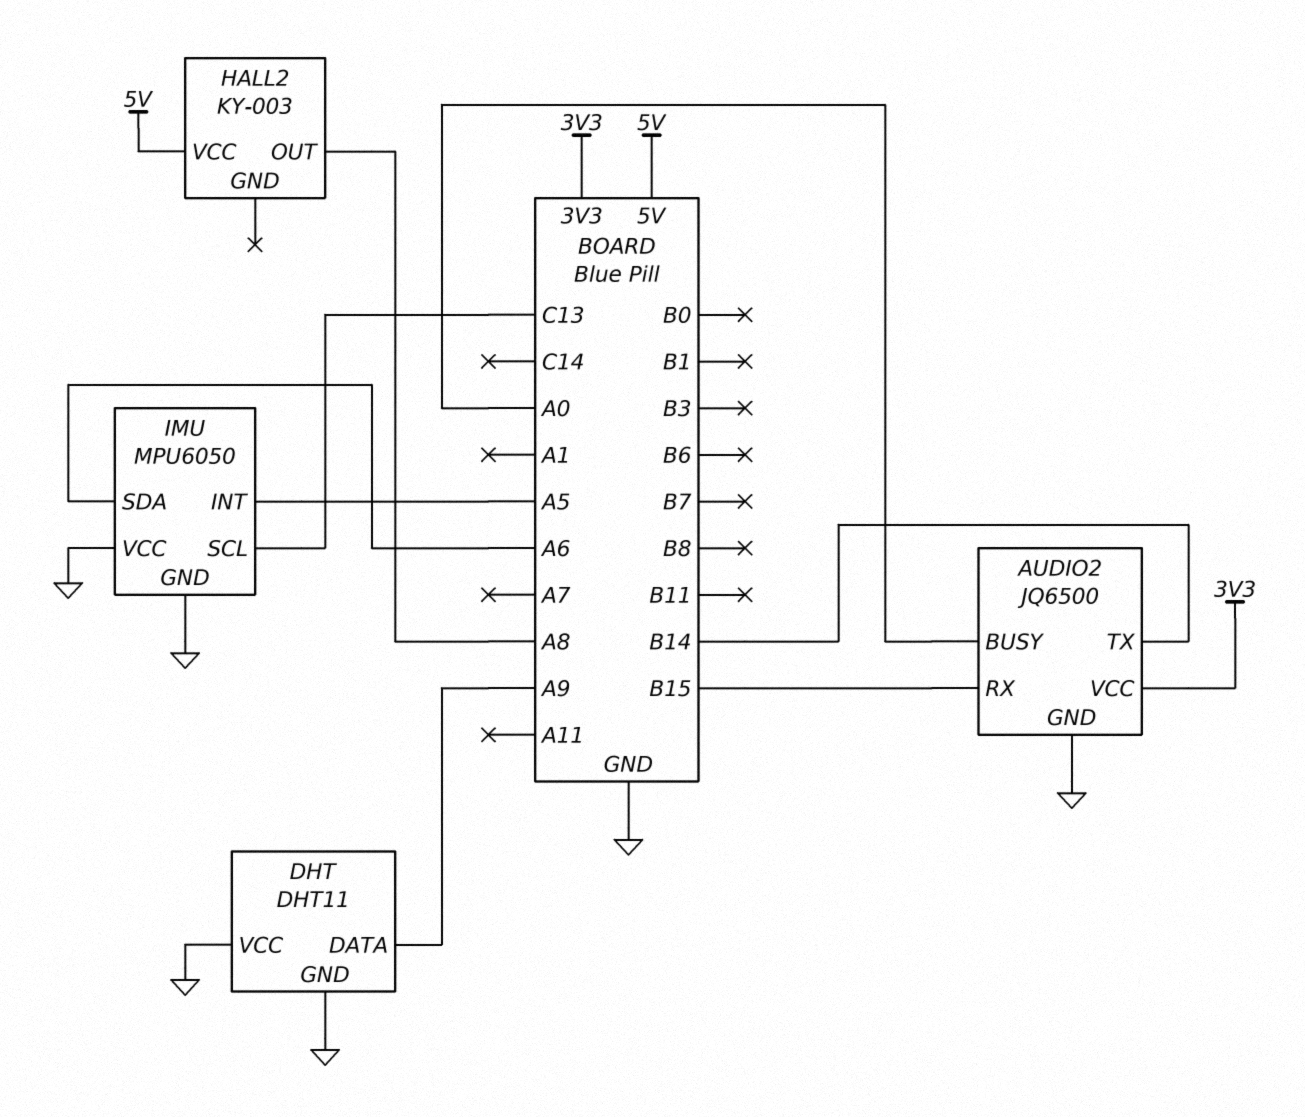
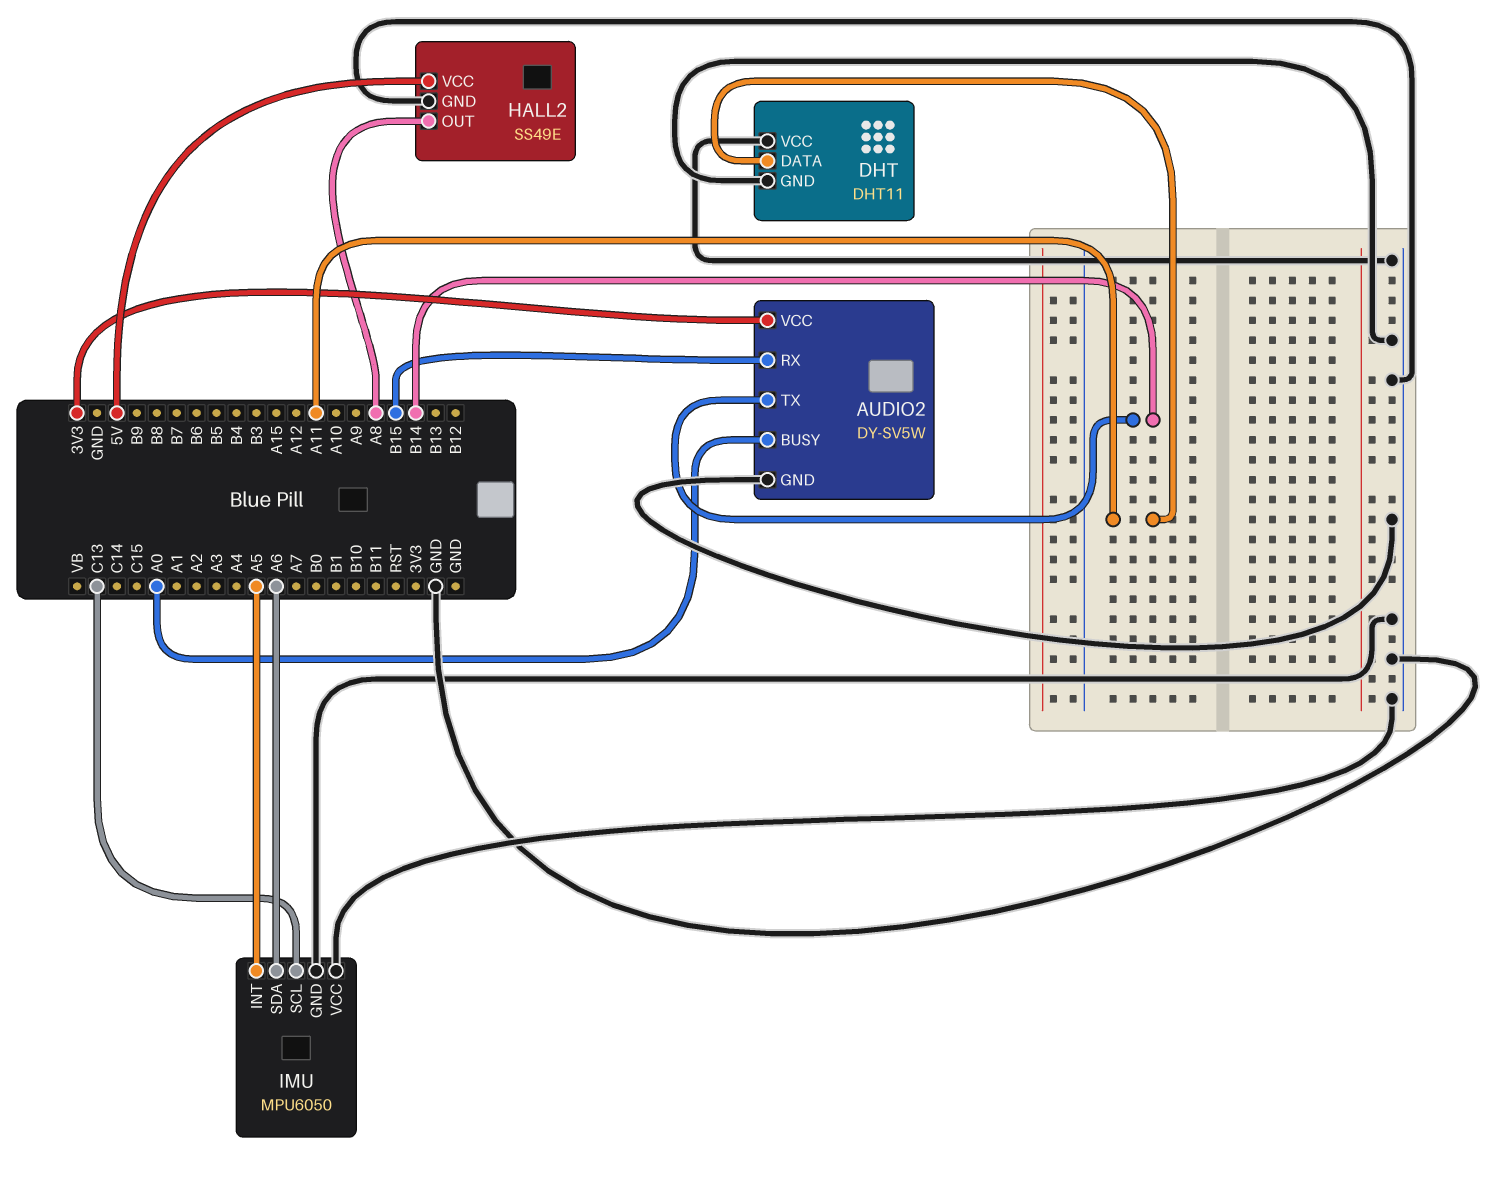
AUDIO2: JQ6500 -> DY-SV5W
DHT pin DATA: A9 -> A11
HALL2: KY-003 -> SS49E
HALL2 pin GND: none -> GND

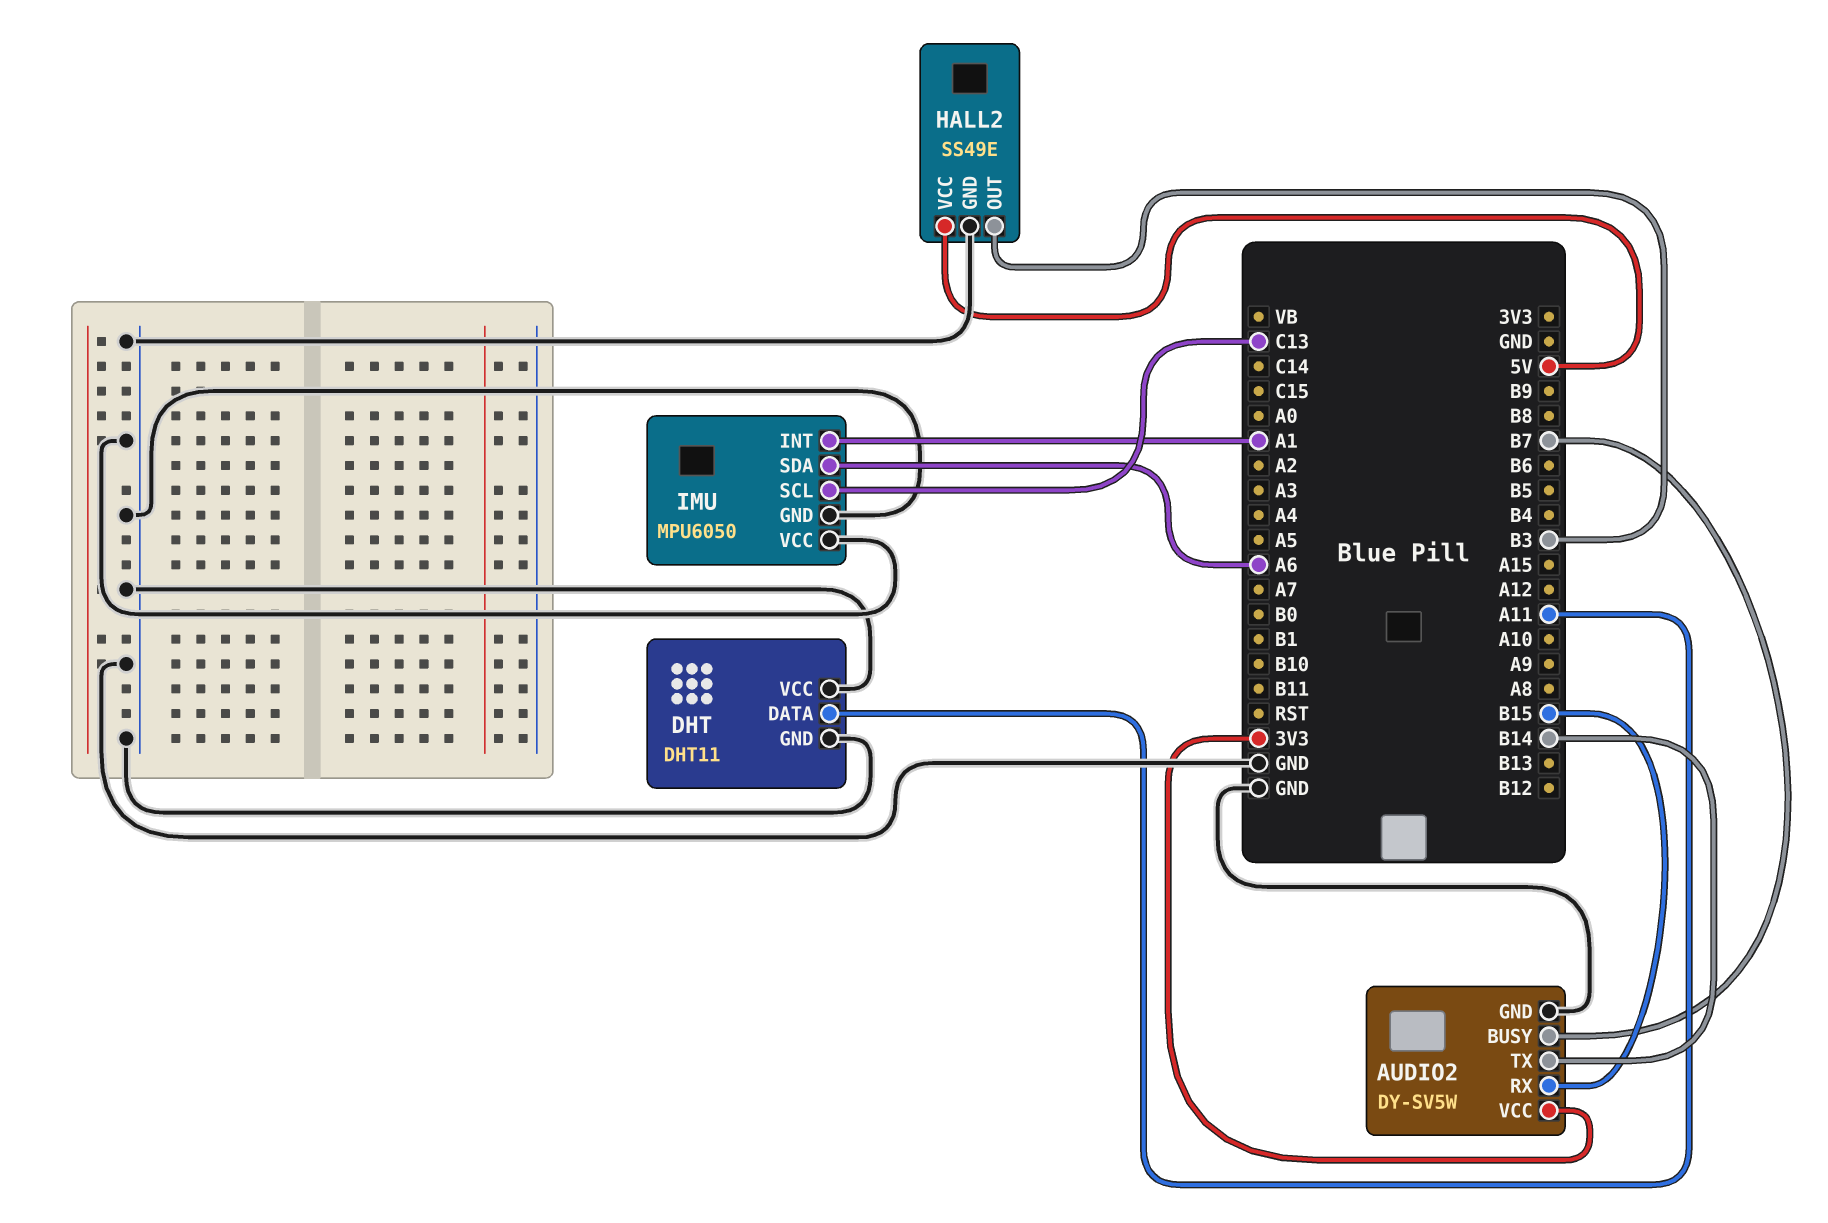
AUDIO2 pin BUSY: A0 -> B7
HALL2 pin OUT: A8 -> B3
IMU pin INT: A5 -> A1

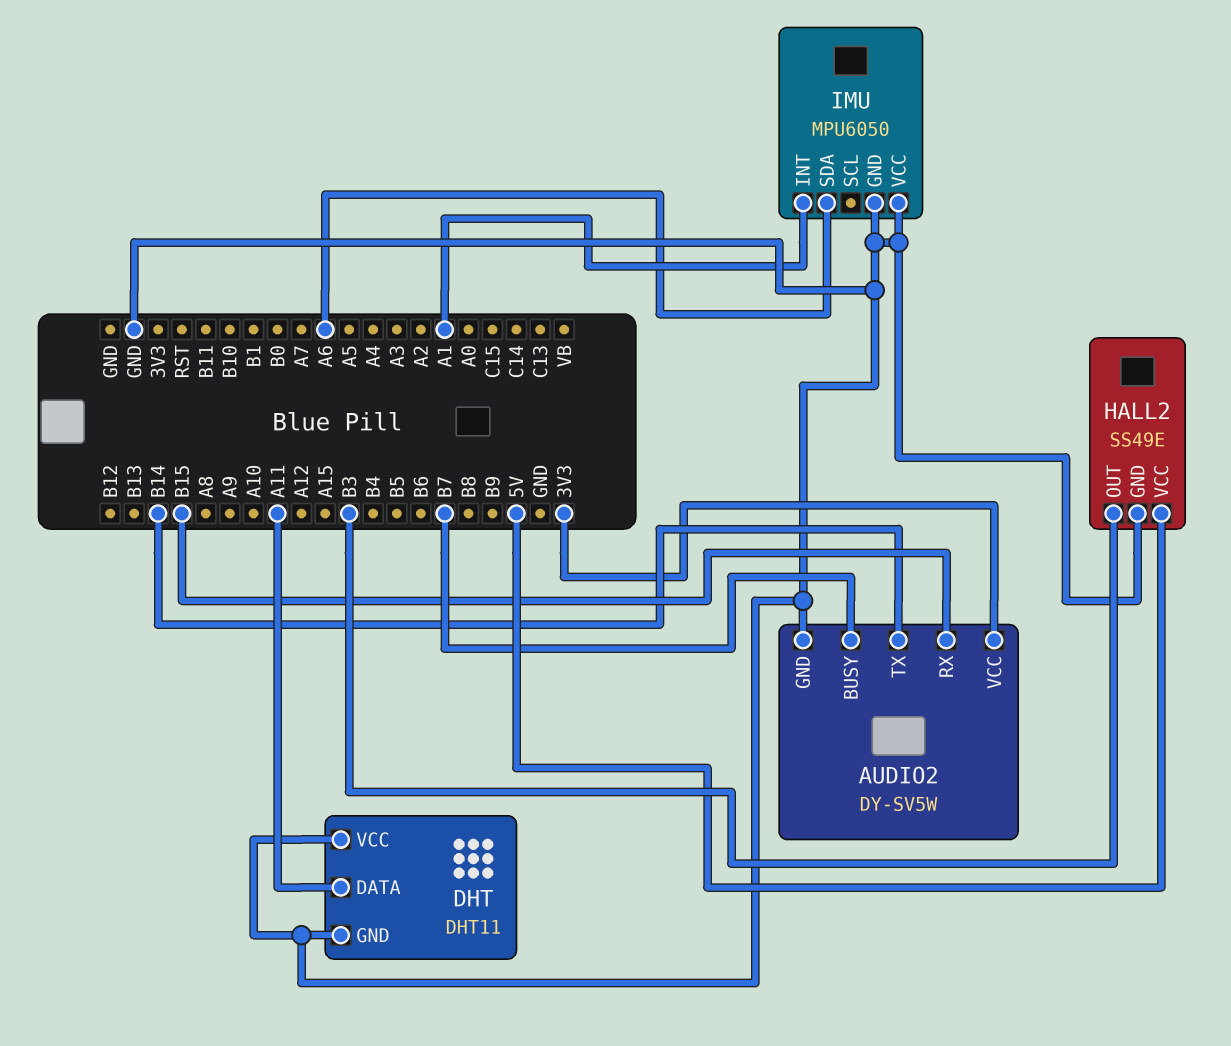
IMU pin SCL: C13 -> none

